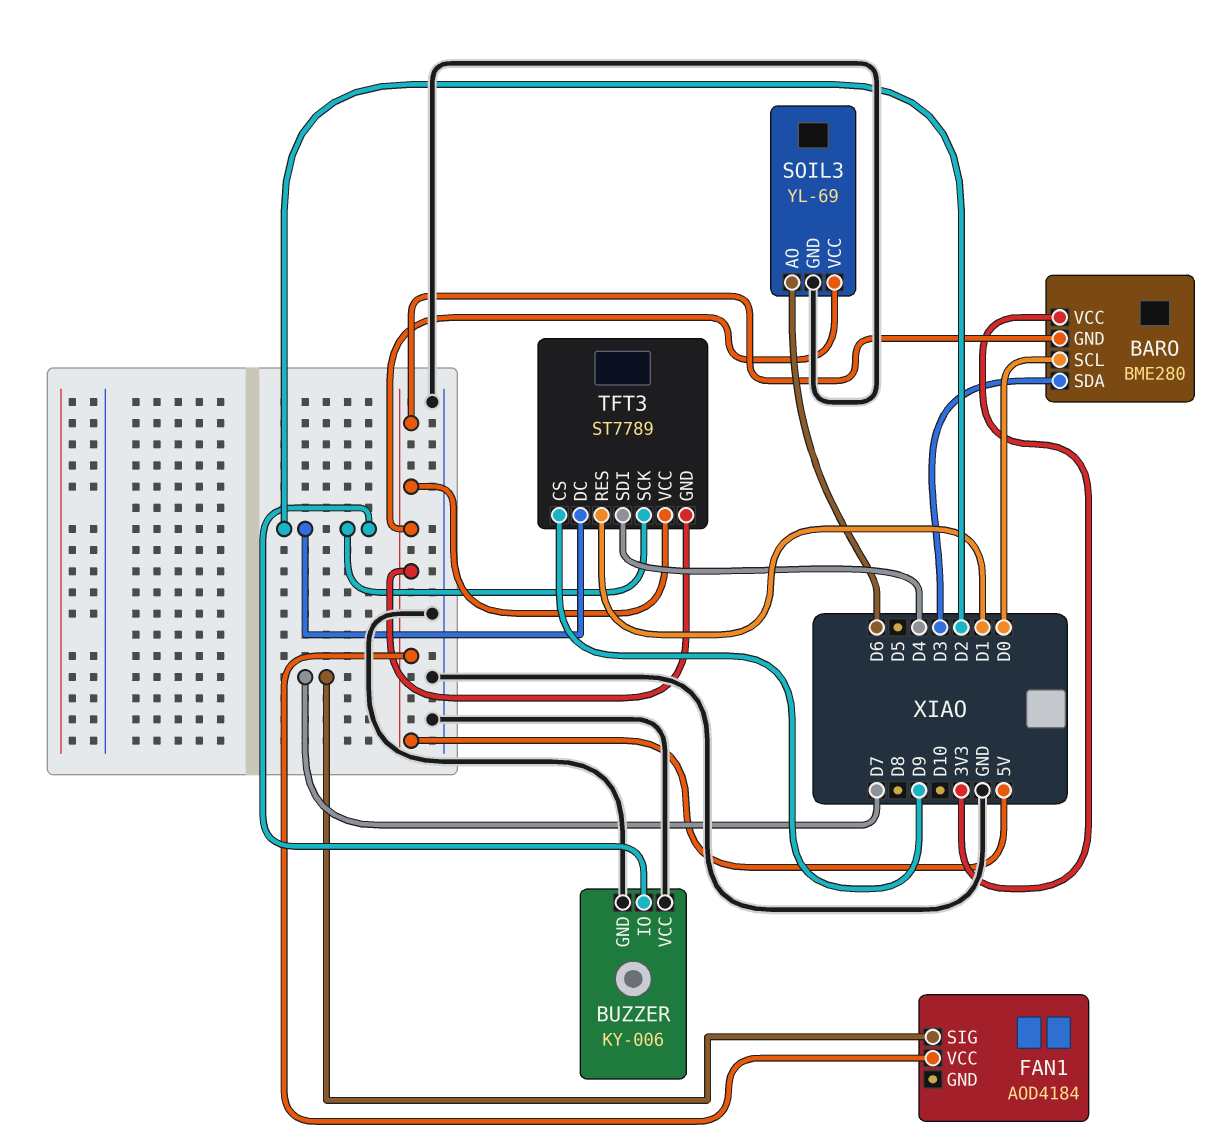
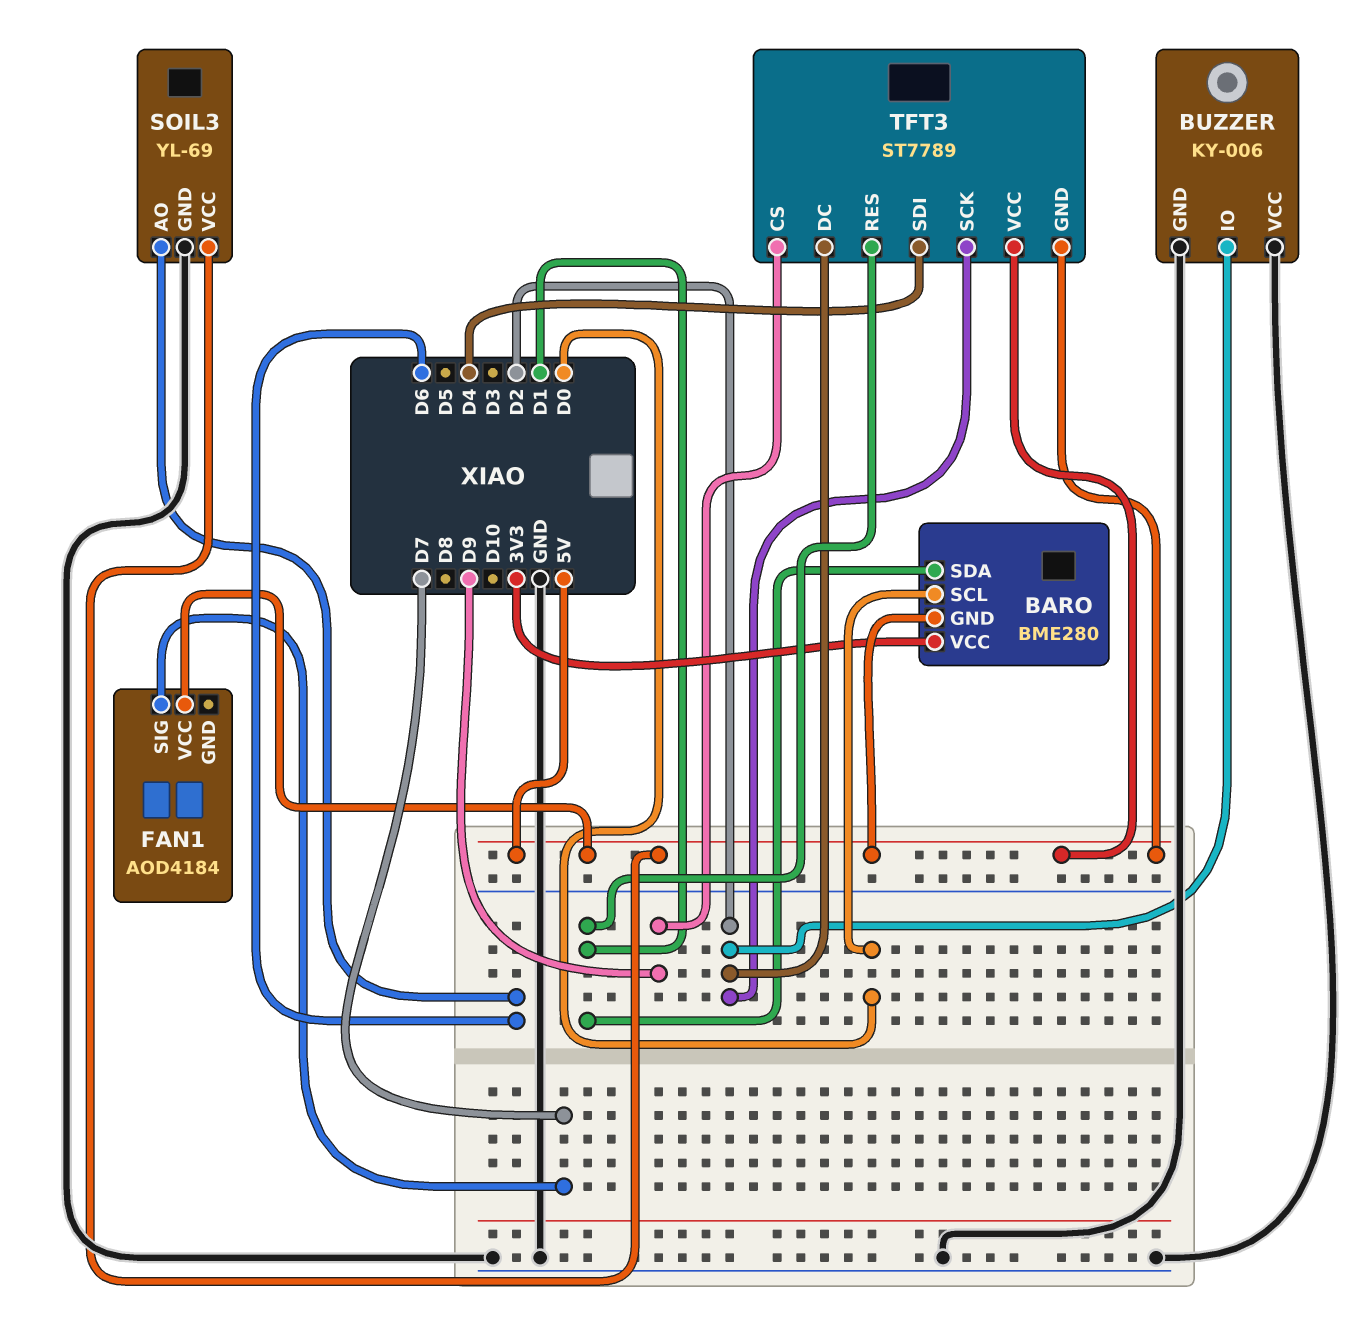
BARO pin SDA: D3 -> D1

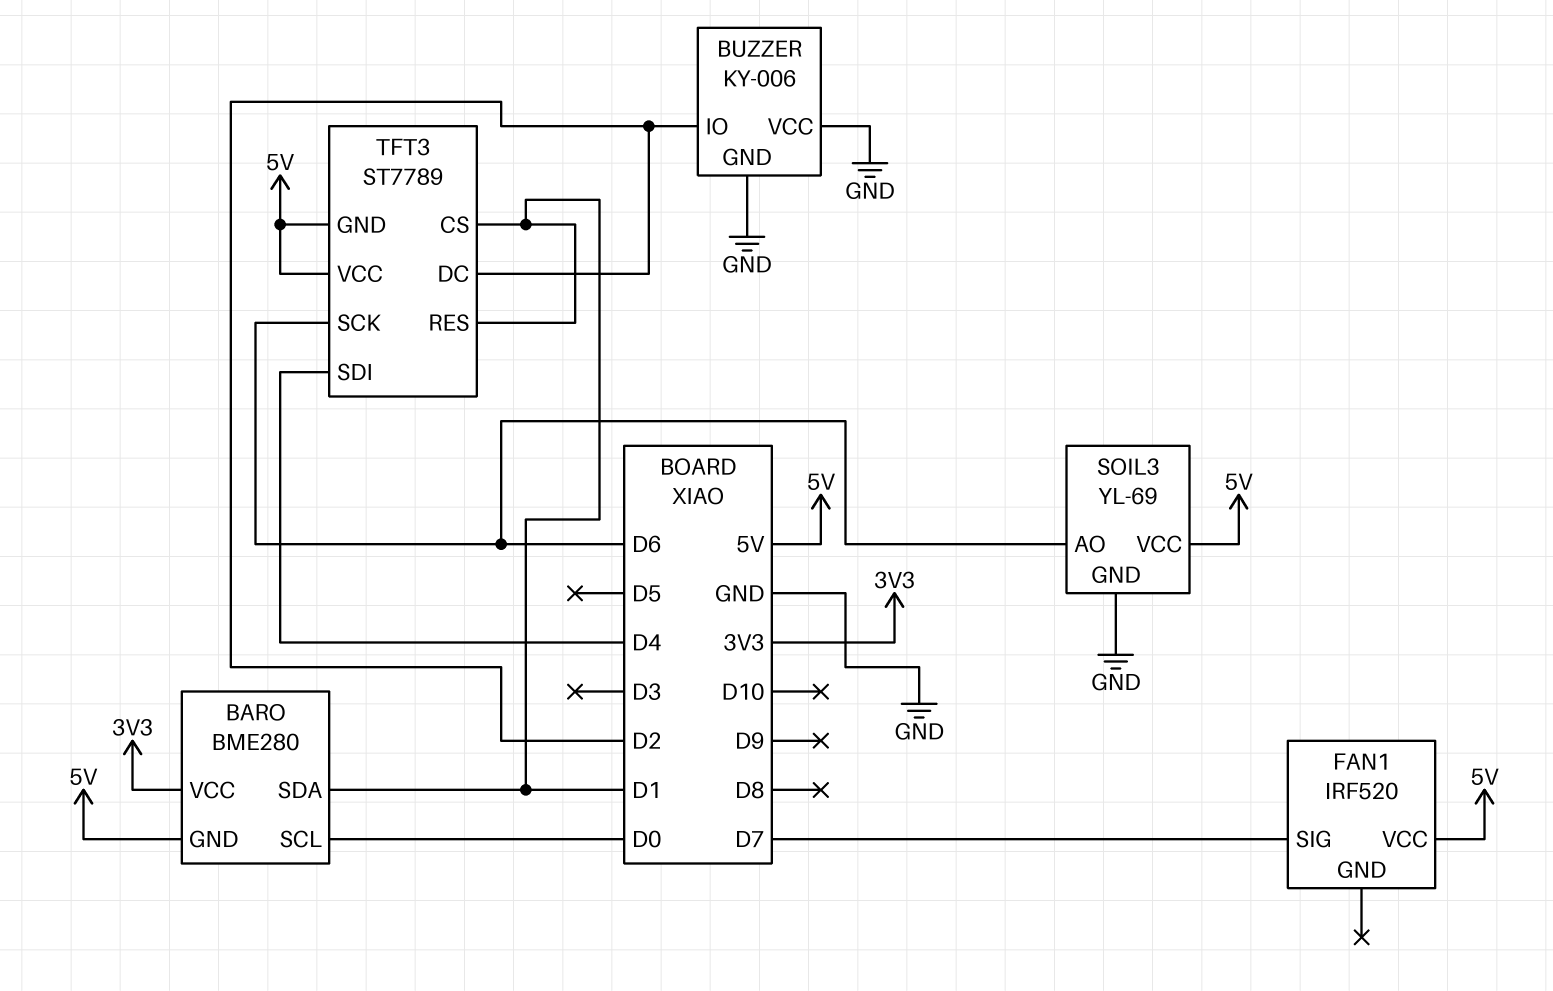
FAN1: AOD4184 -> IRF520
TFT3 pin CS: D9 -> D1
TFT3 pin SCK: D2 -> D6

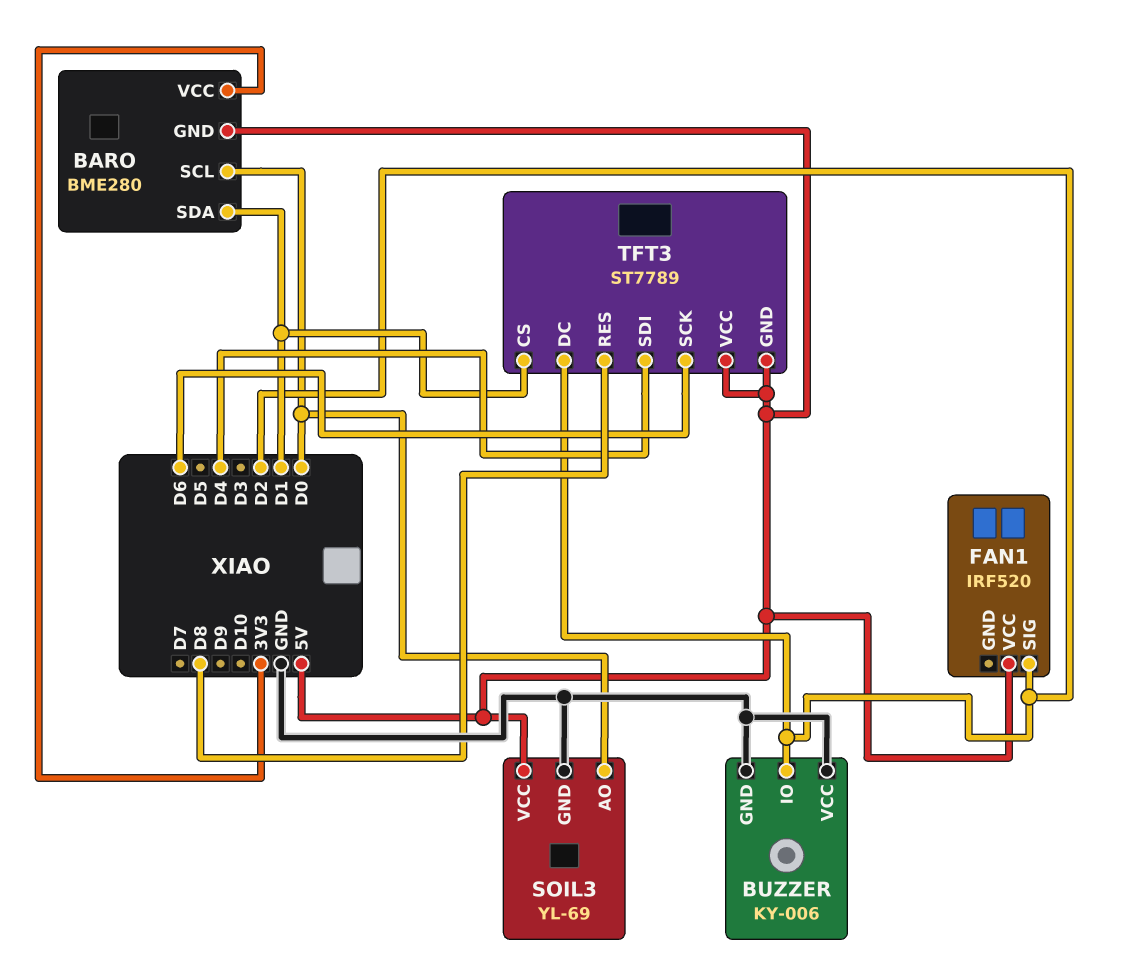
FAN1 pin SIG: D7 -> D2
SOIL3 pin AO: D6 -> D0
TFT3 pin RES: D1 -> D8

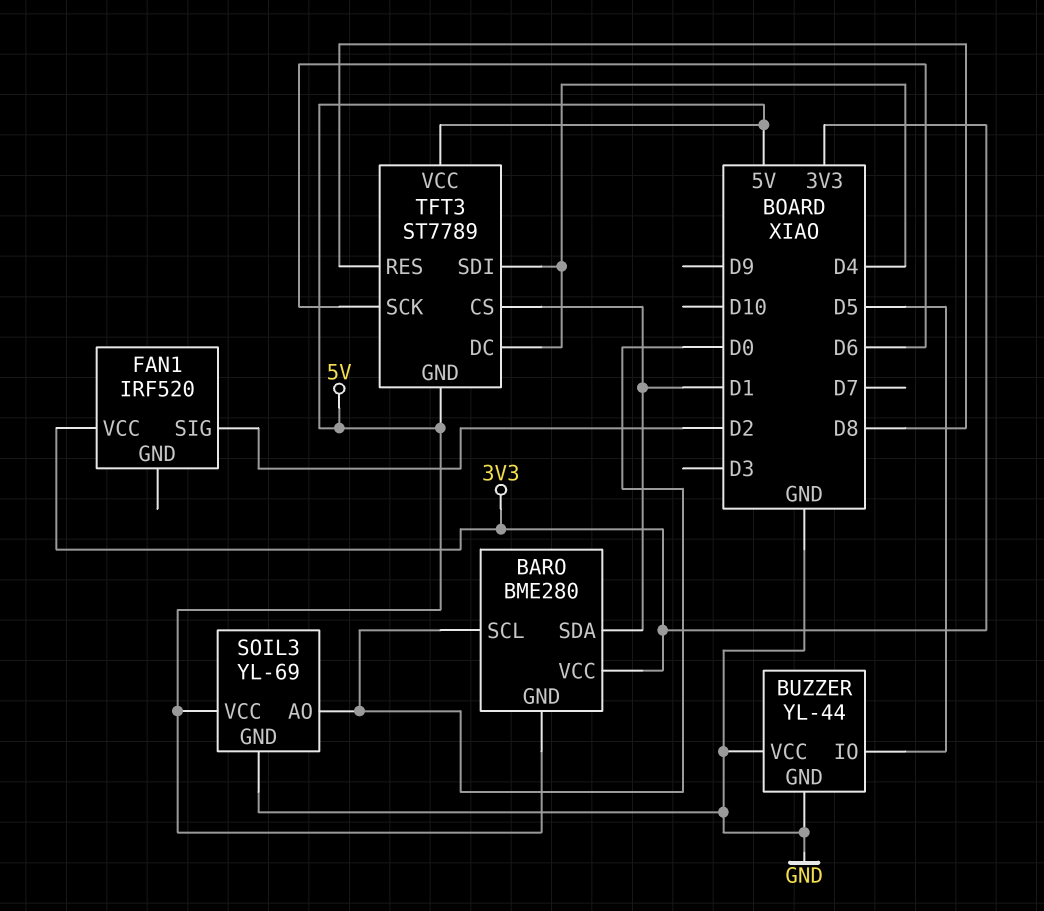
BUZZER: KY-006 -> YL-44
BUZZER pin IO: D2 -> D5
FAN1 pin VCC: 5V -> 3V3
TFT3 pin DC: D2 -> D4

